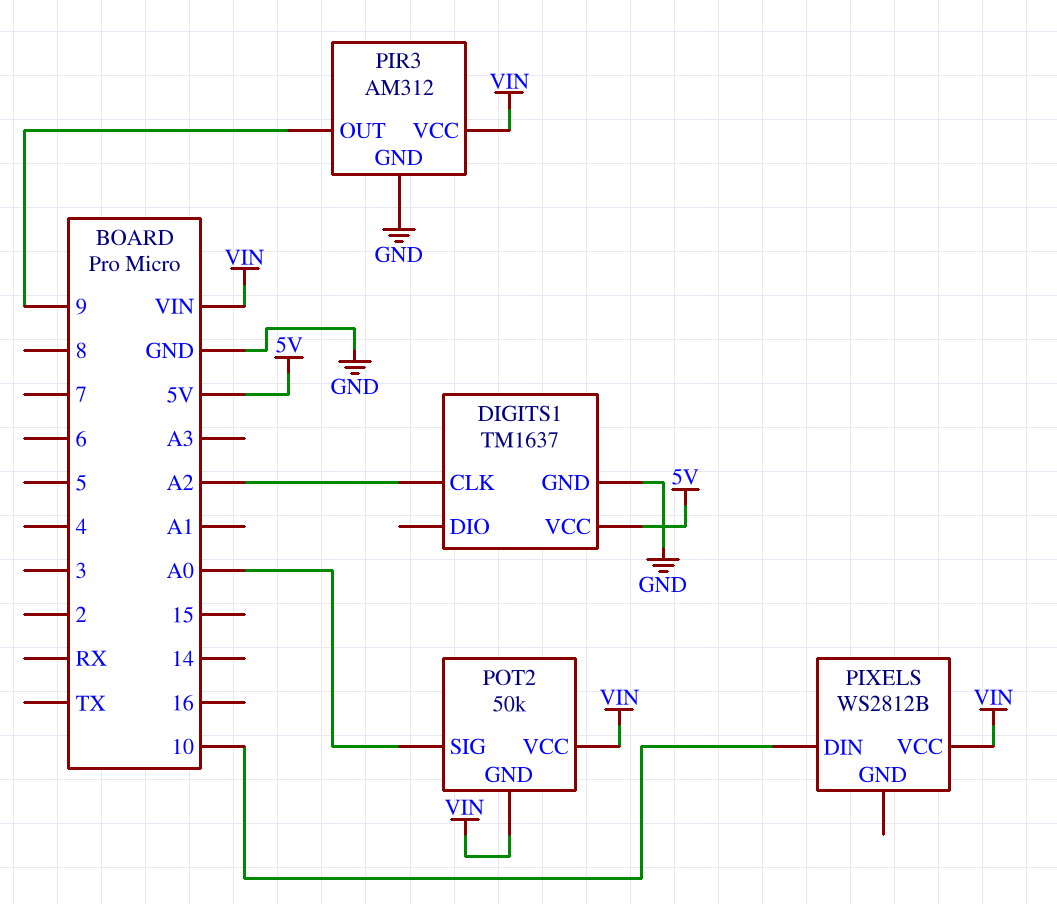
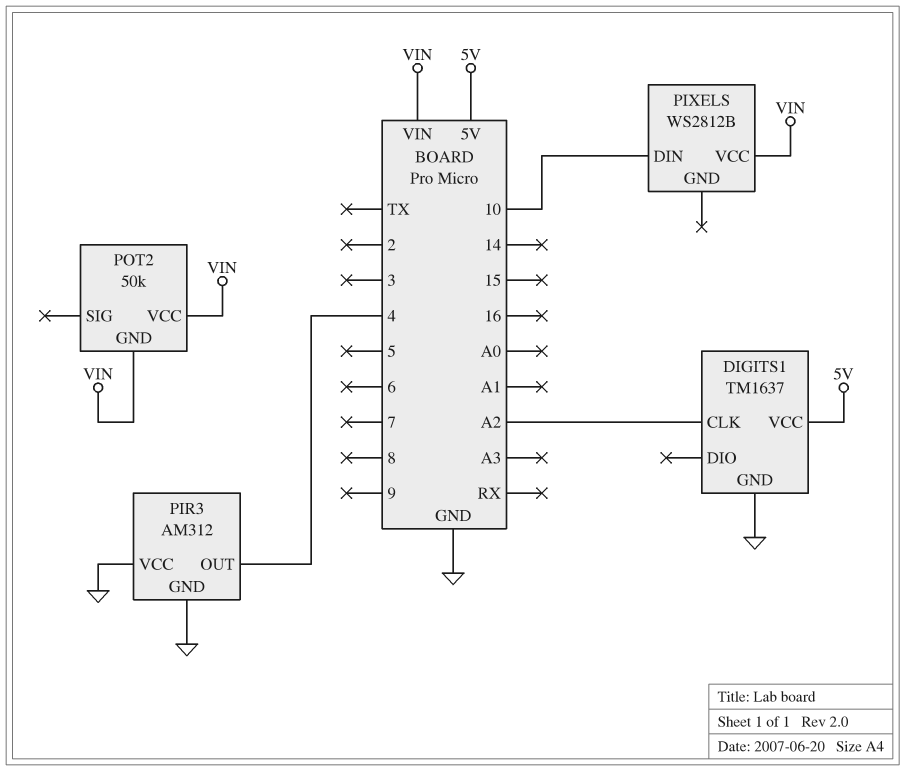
PIR3 pin OUT: 9 -> 4
PIR3 pin VCC: VIN -> GND
POT2 pin SIG: A0 -> none

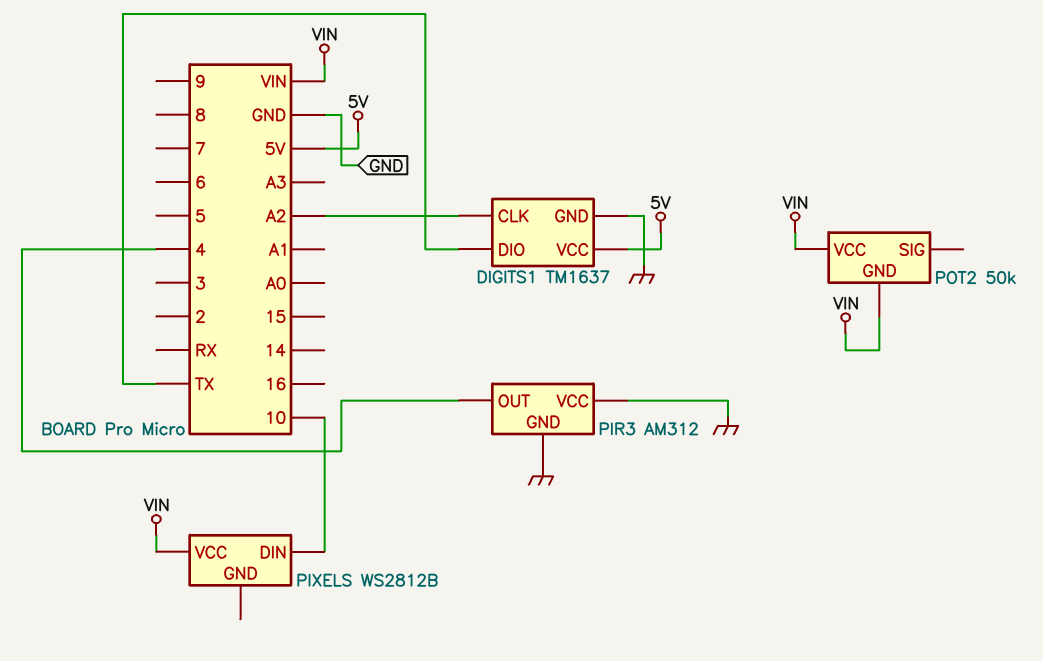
DIGITS1 pin DIO: none -> TX

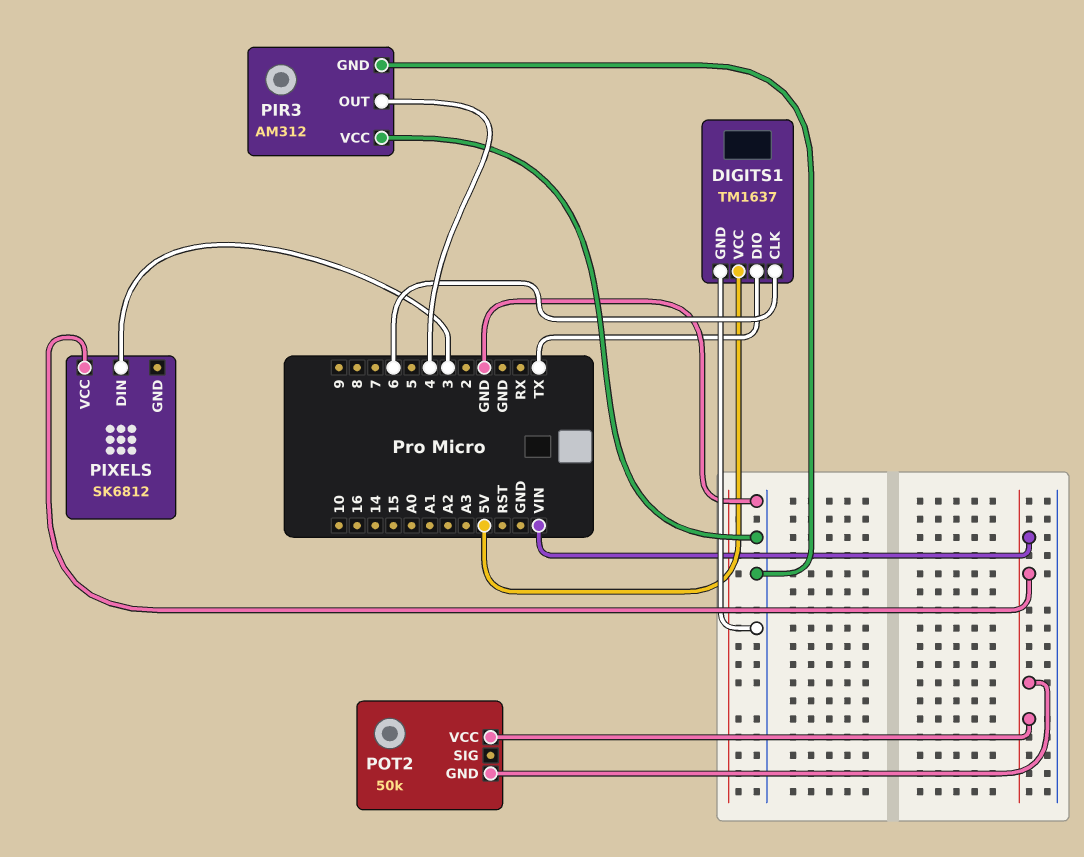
DIGITS1 pin CLK: A2 -> 6
PIXELS: WS2812B -> SK6812
PIXELS pin DIN: 10 -> 3

